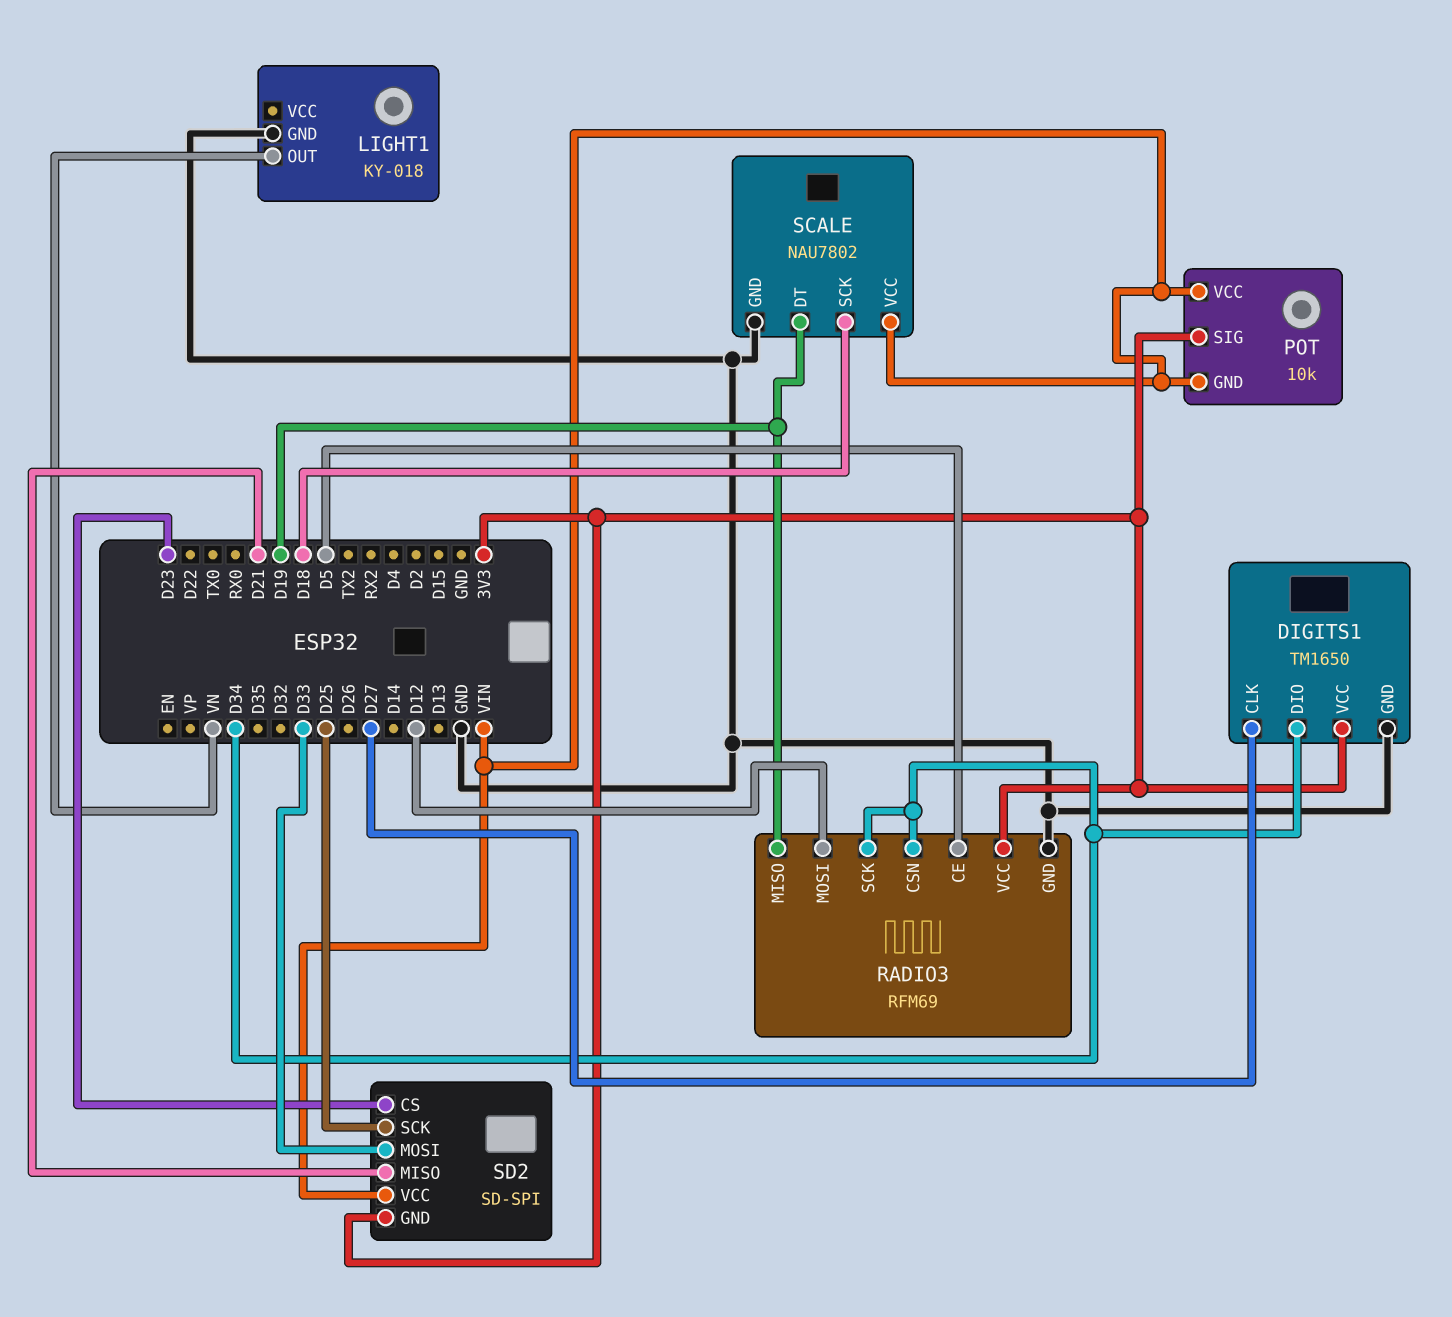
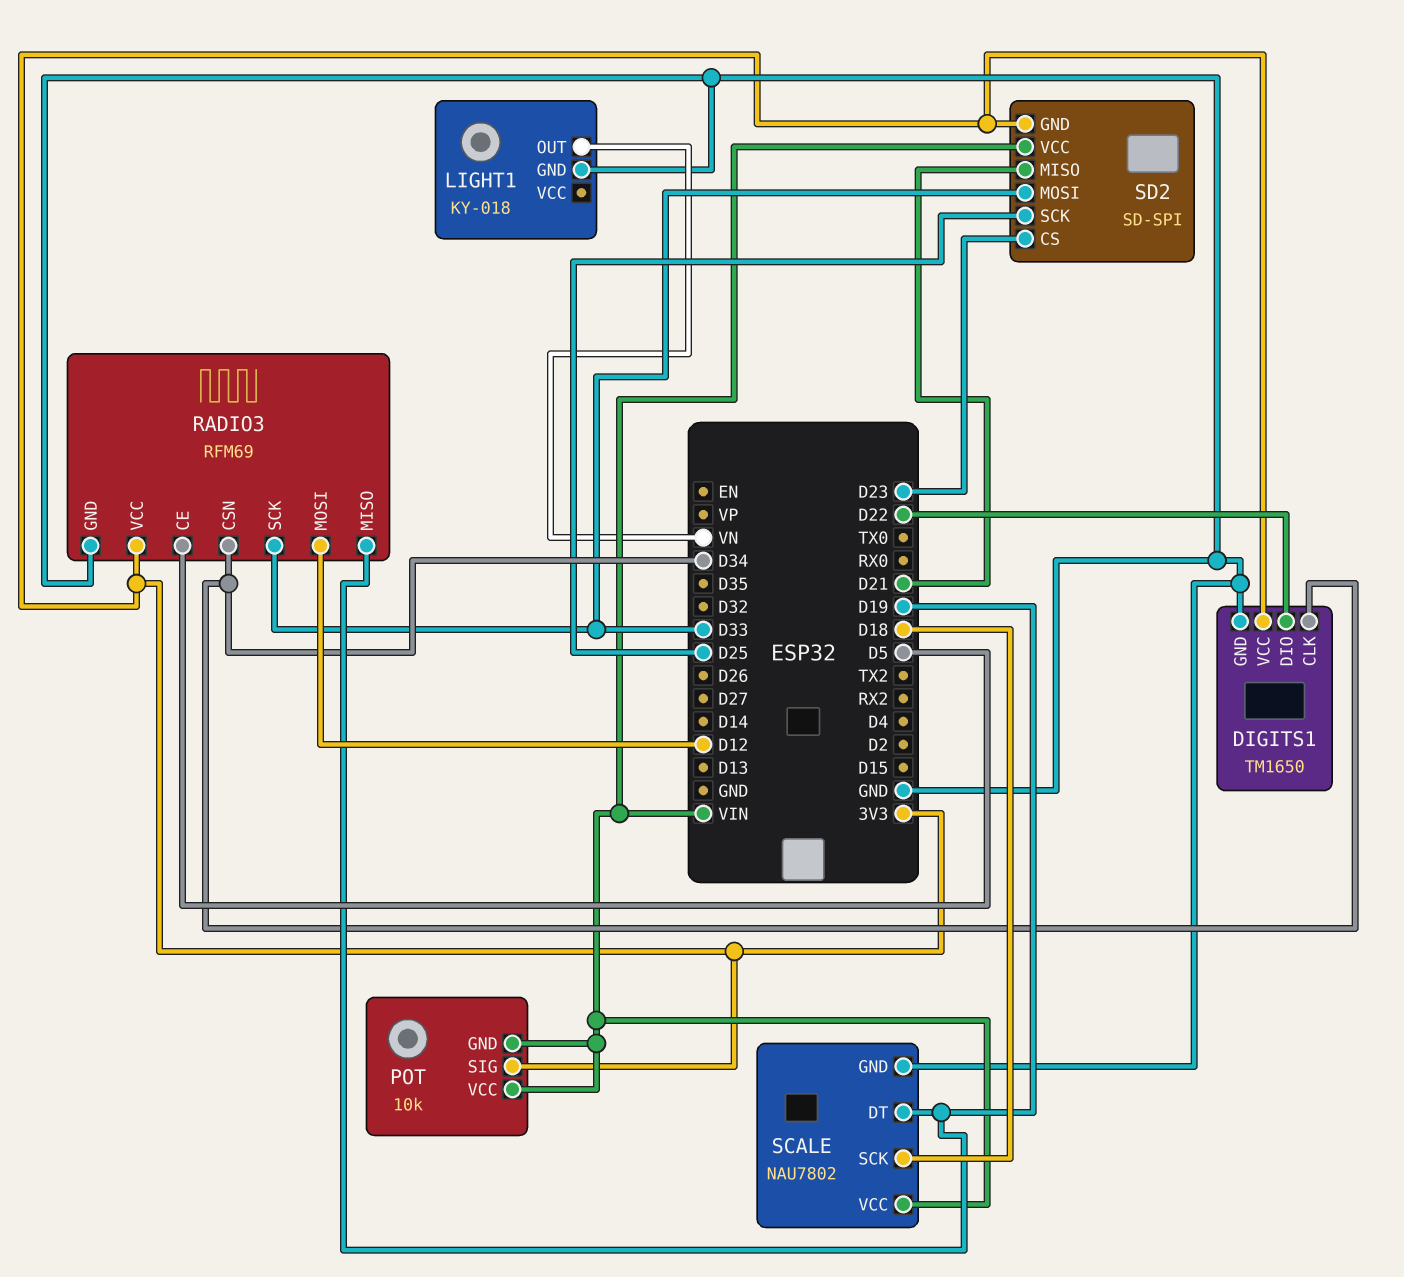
DIGITS1 pin CLK: D27 -> D34
DIGITS1 pin DIO: D34 -> D22
RADIO3 pin SCK: D34 -> D33

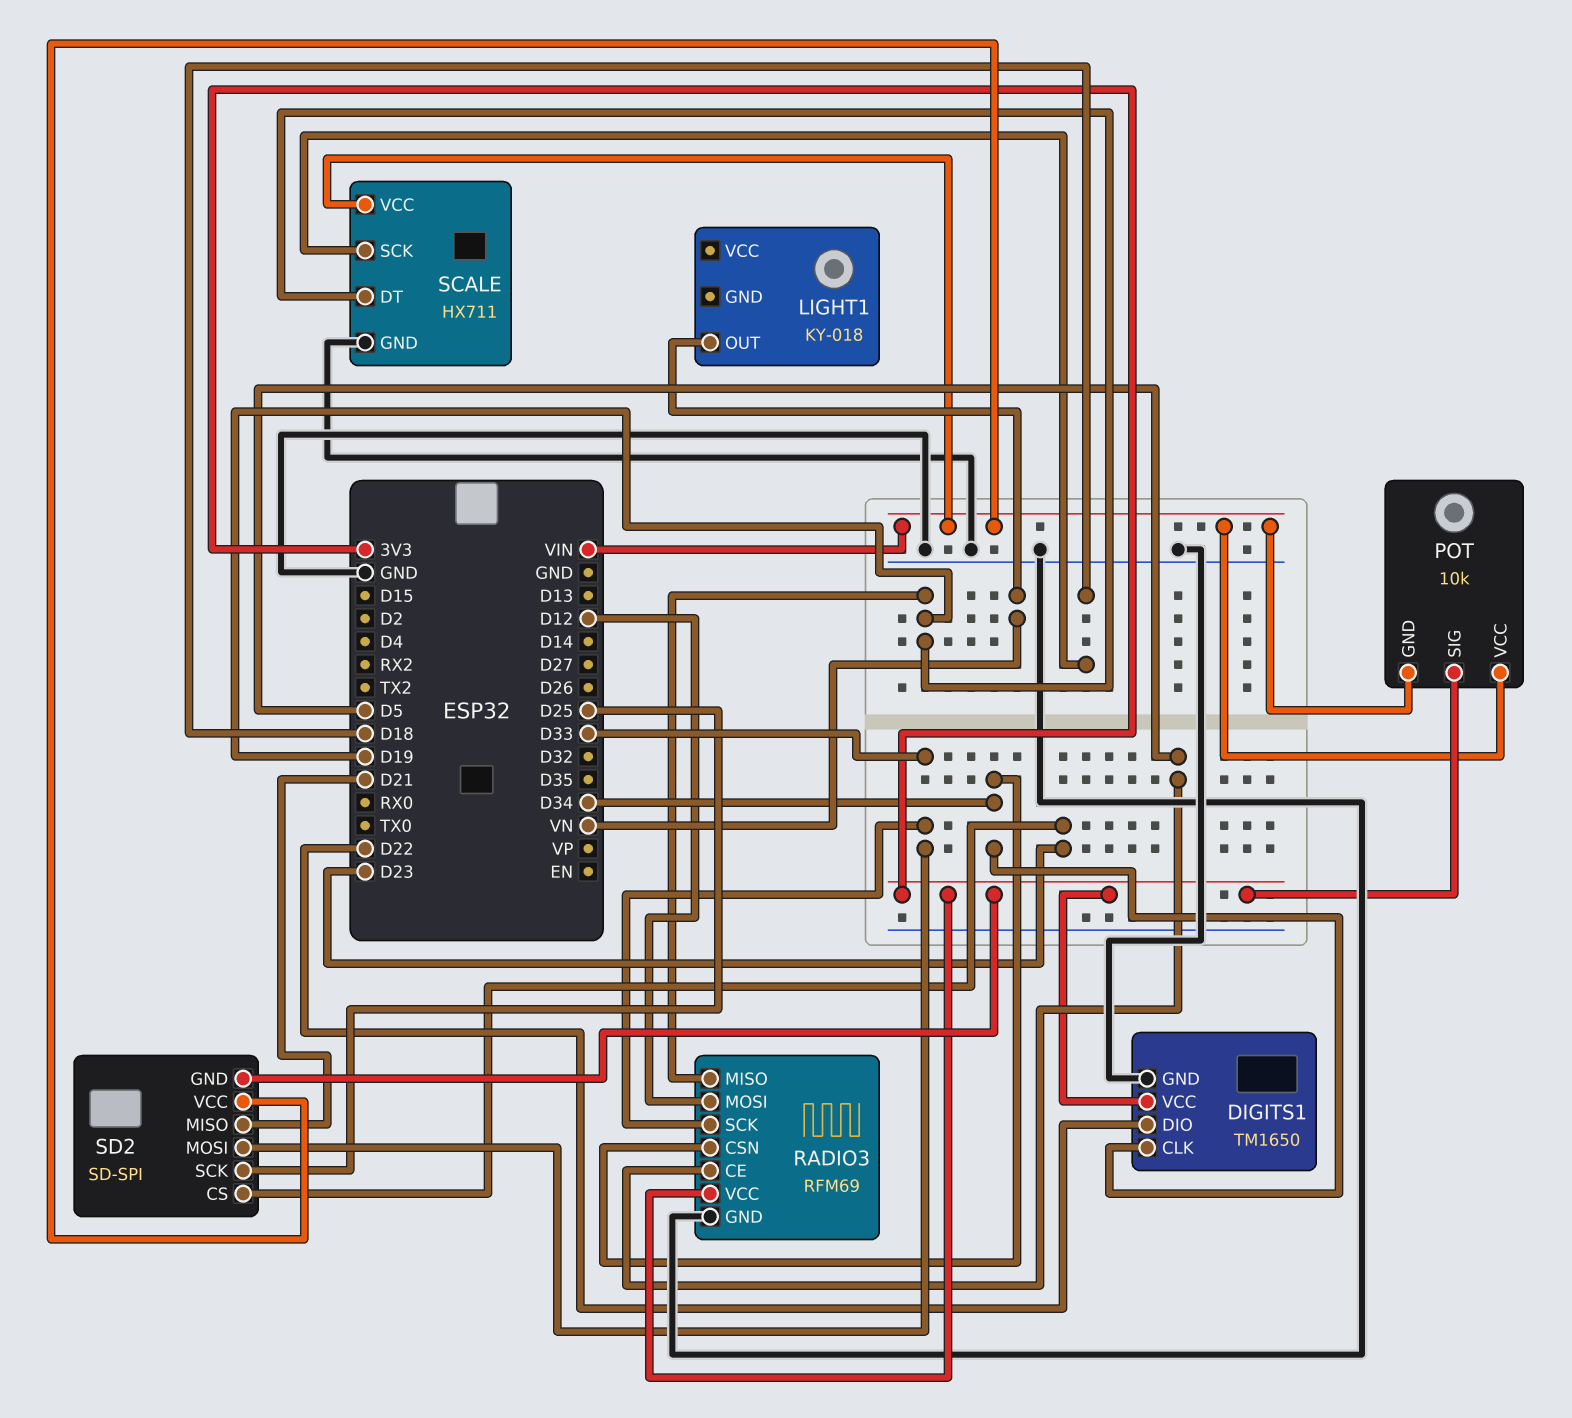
LIGHT1 pin GND: GND -> none
SCALE: NAU7802 -> HX711

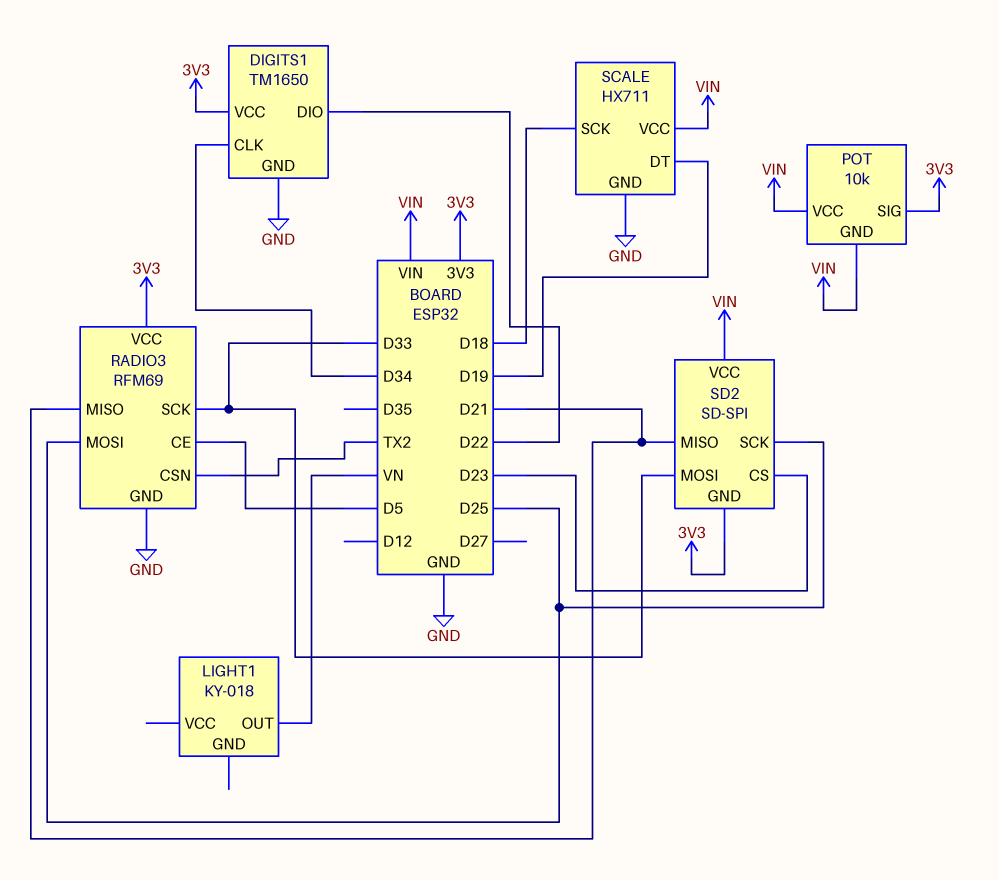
RADIO3 pin CSN: D34 -> TX2
RADIO3 pin MISO: D19 -> D21
RADIO3 pin MOSI: D12 -> D25

